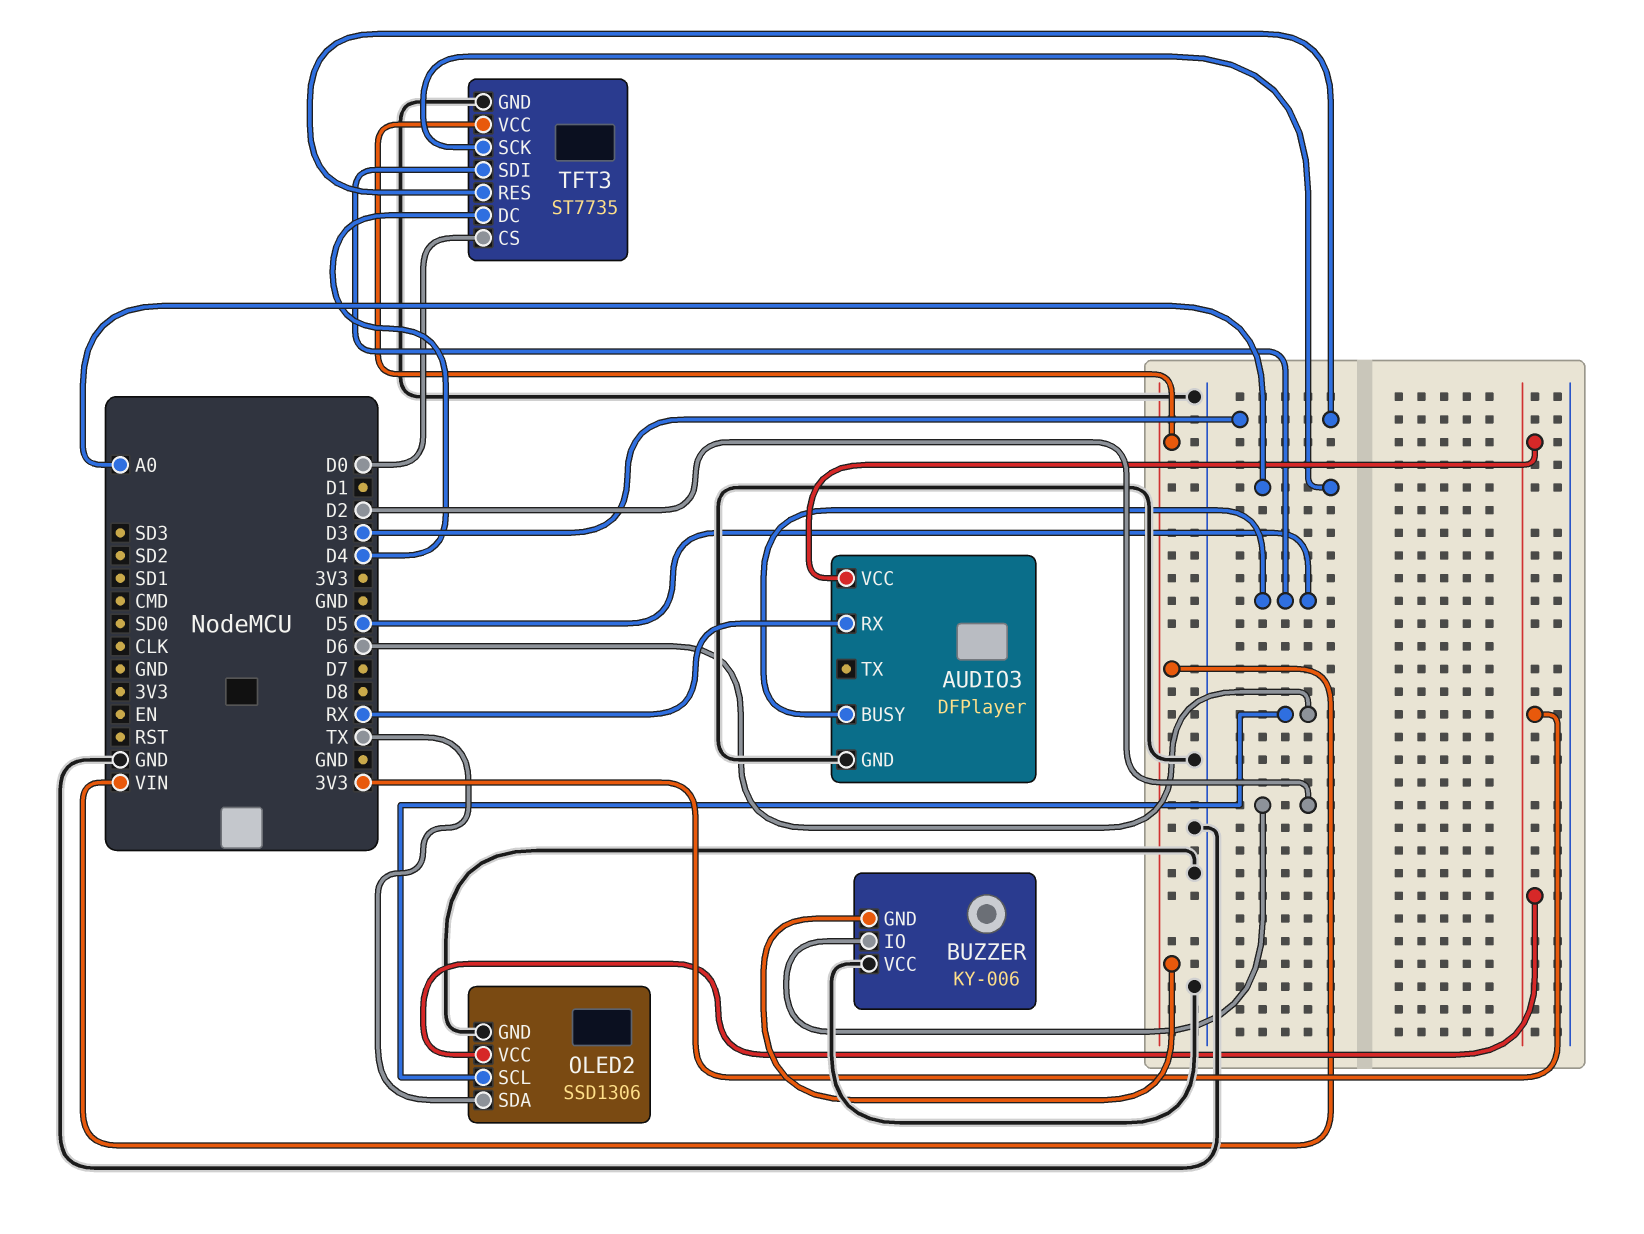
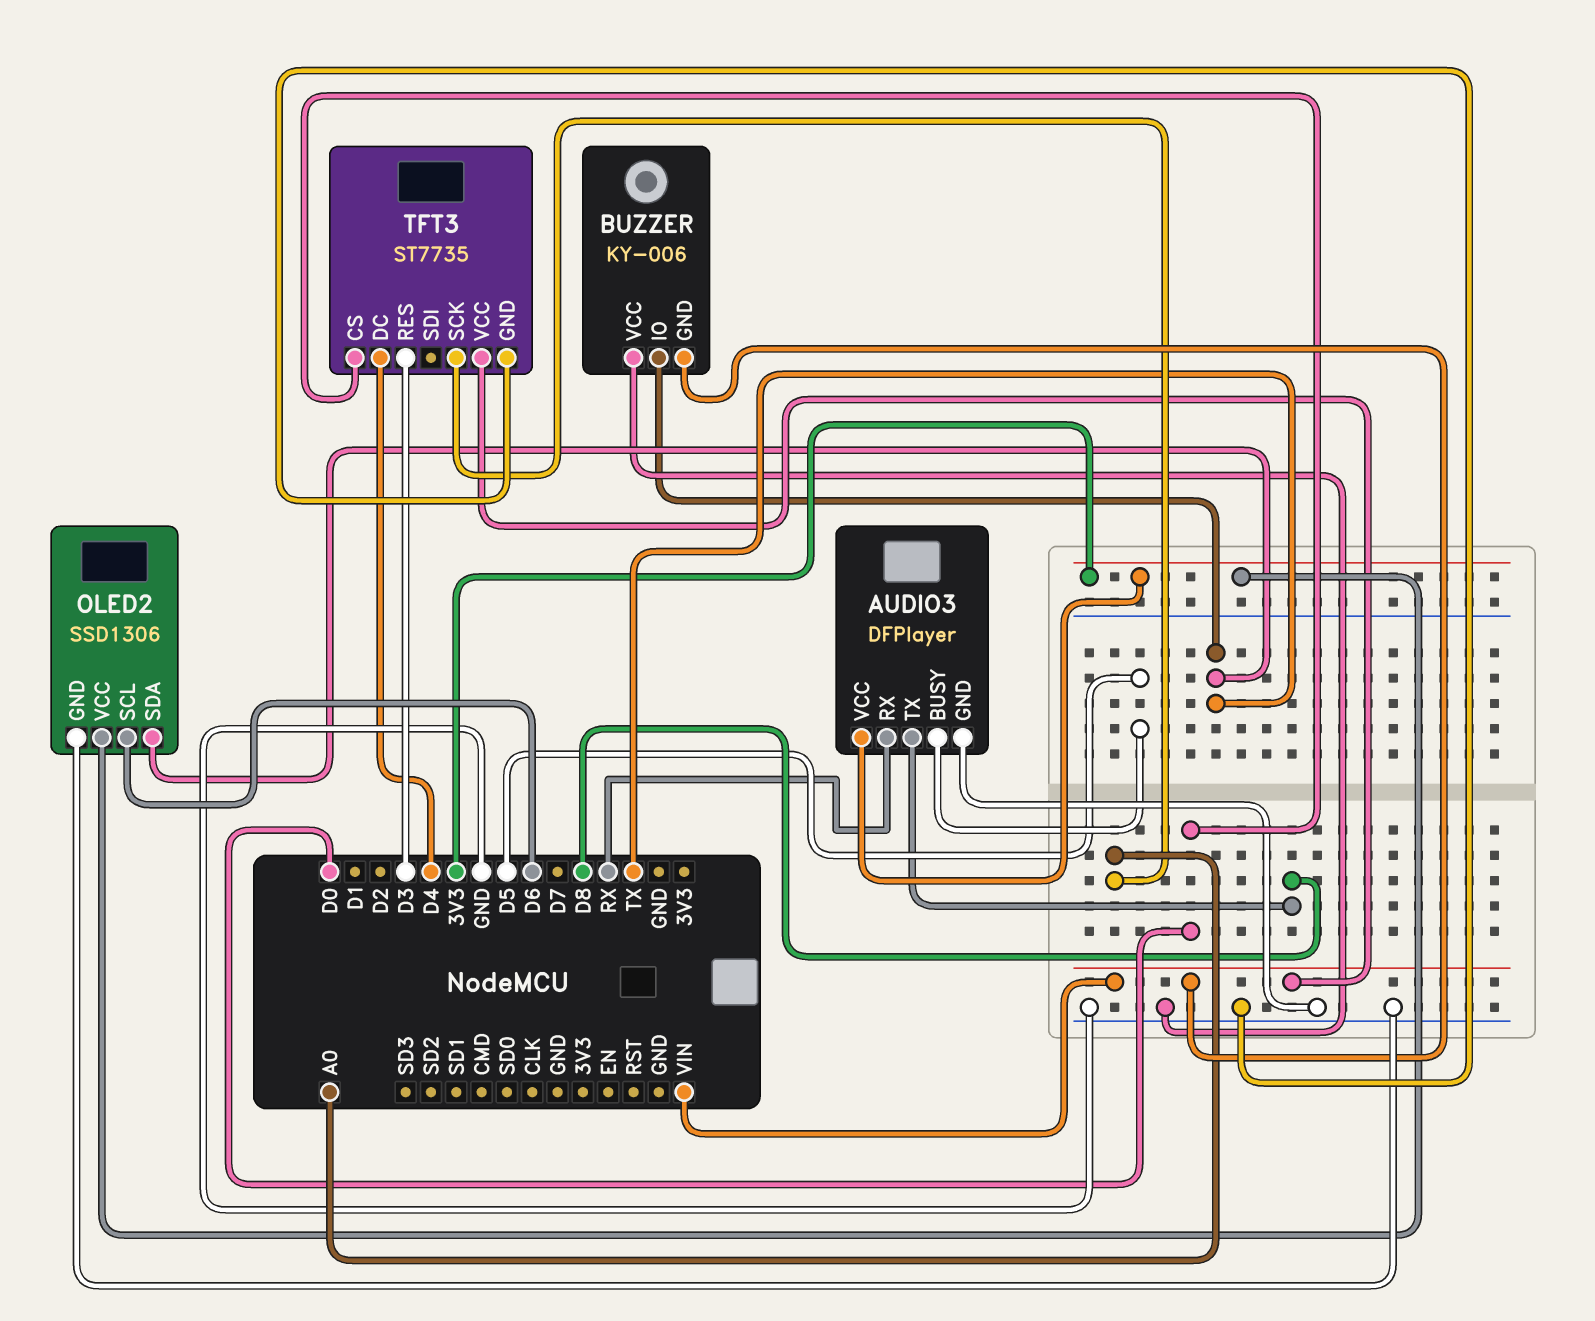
AUDIO3 pin TX: none -> D8
BUZZER pin IO: D2 -> TX
TFT3 pin SDI: D5 -> none

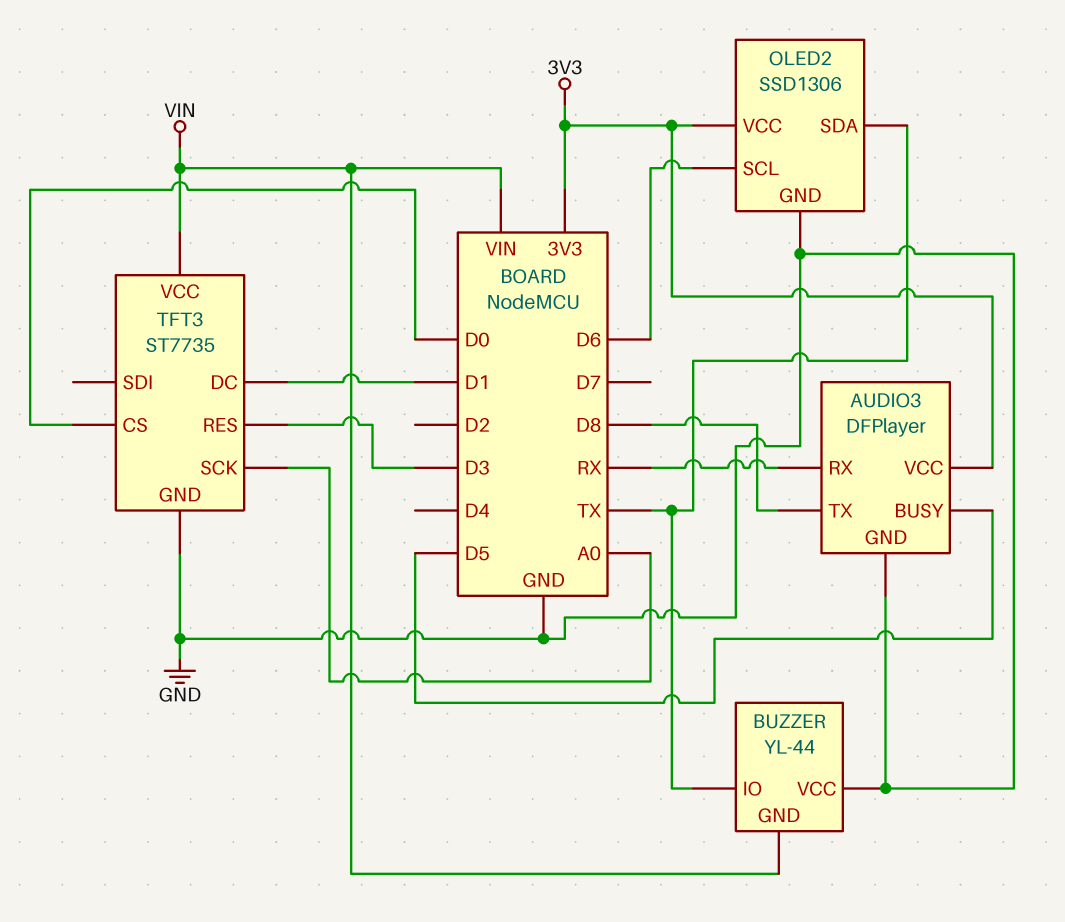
BUZZER: KY-006 -> YL-44
TFT3 pin DC: D4 -> D1

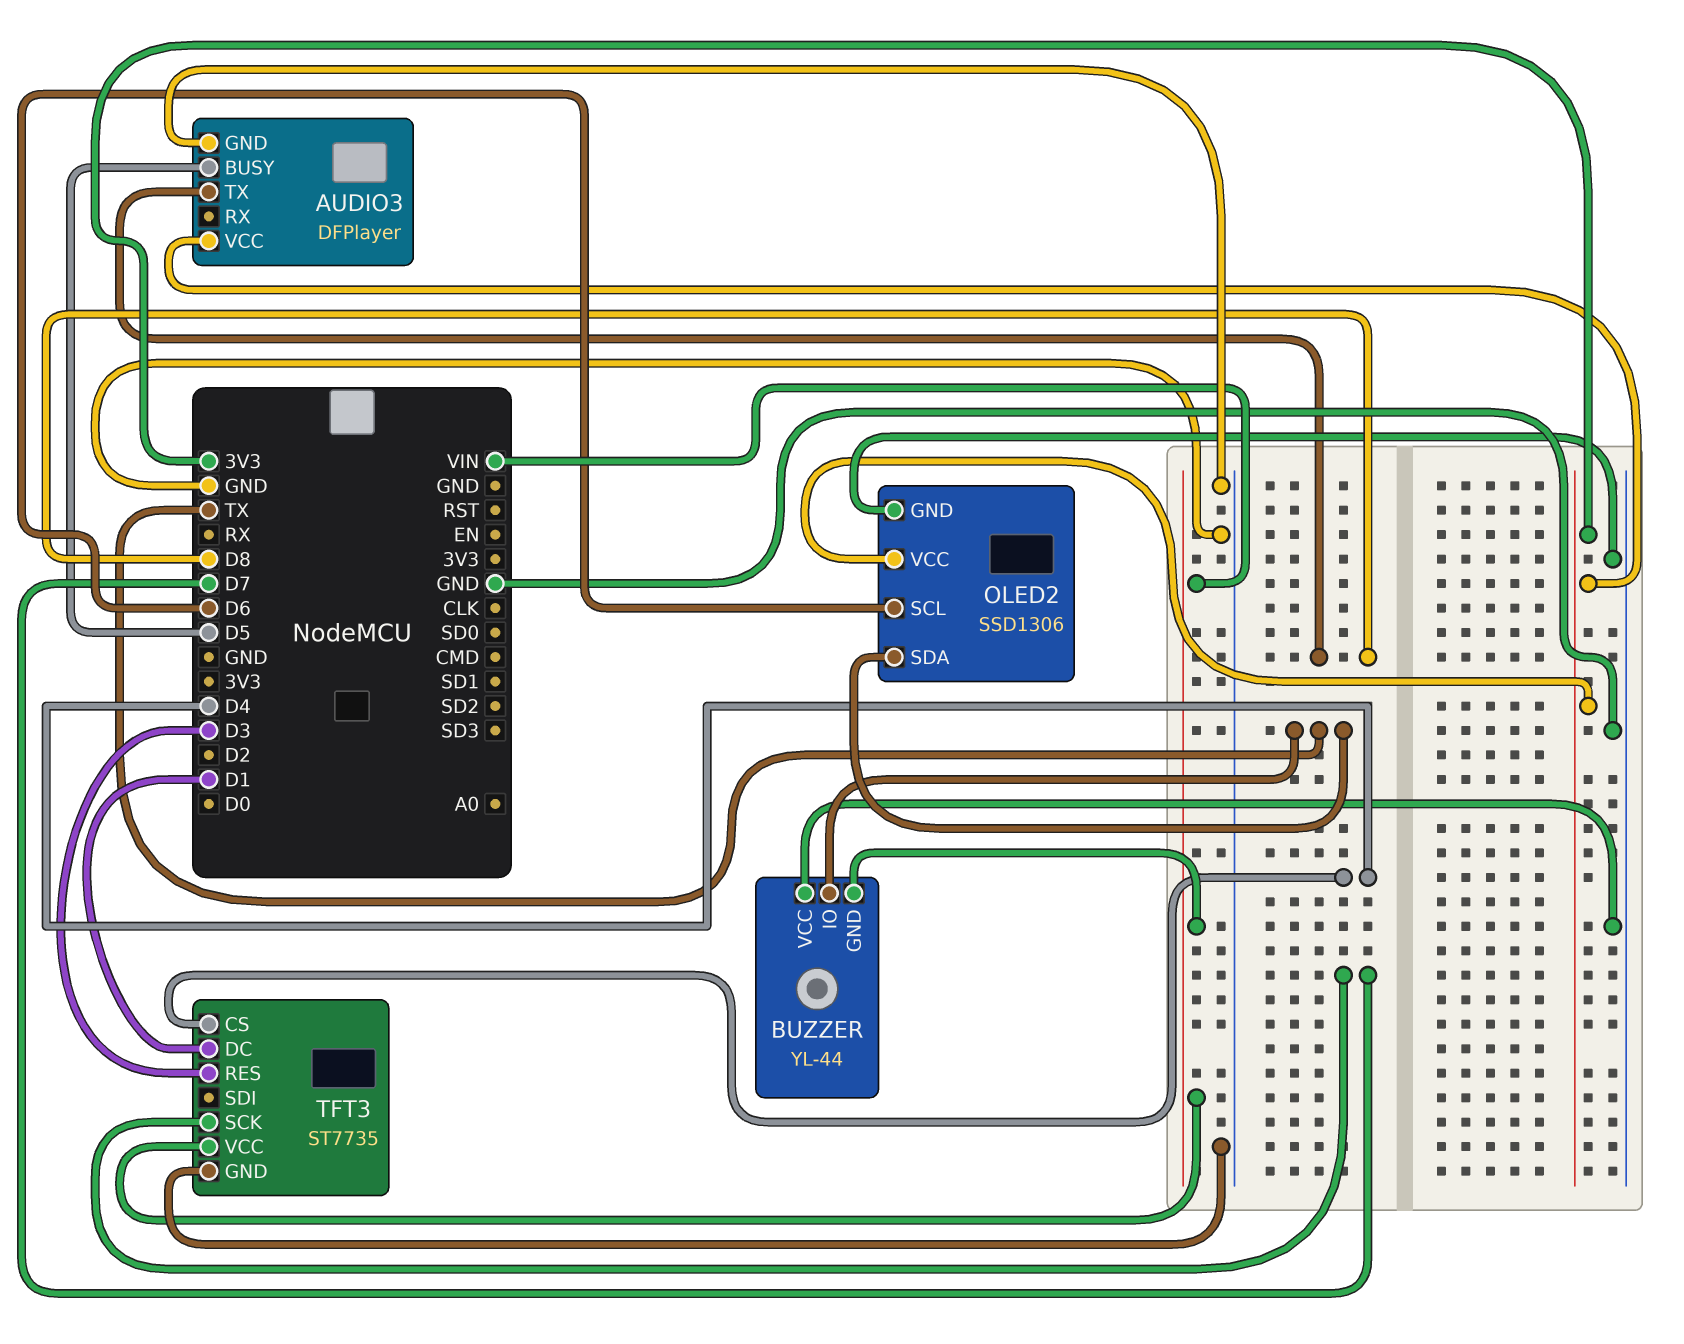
AUDIO3 pin RX: RX -> none
TFT3 pin CS: D0 -> D4
TFT3 pin SCK: A0 -> D7

